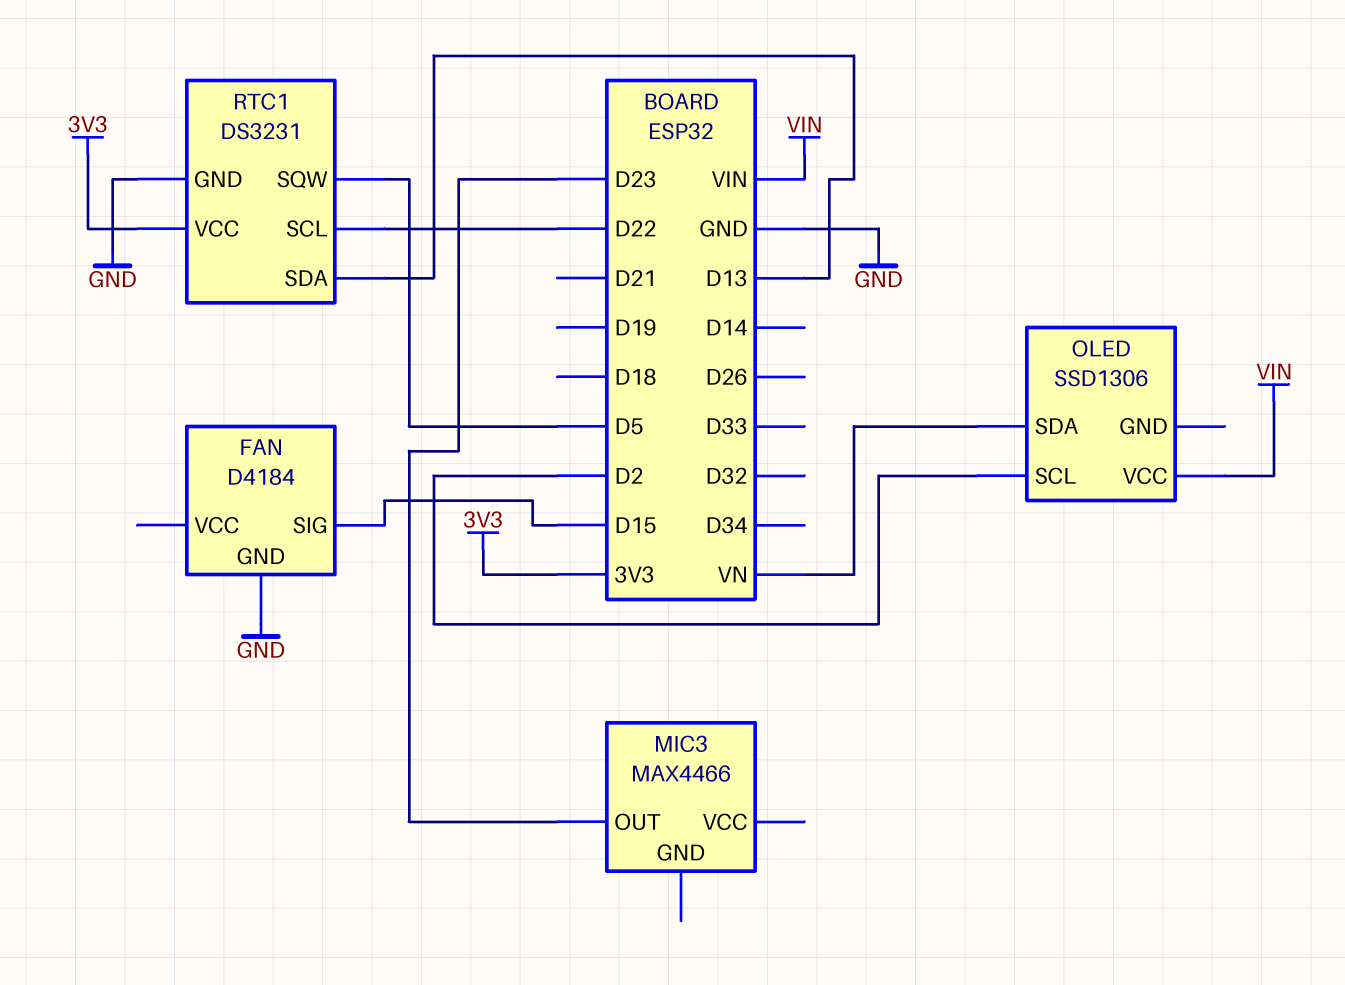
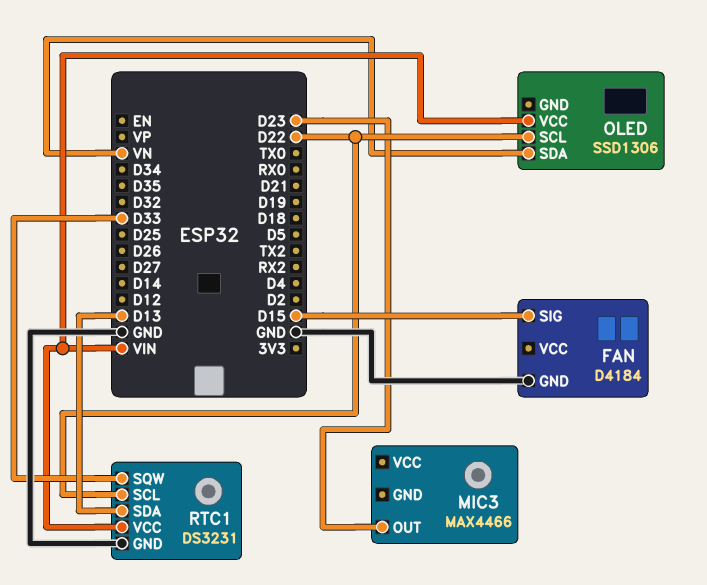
OLED pin SCL: D2 -> D22
RTC1 pin SQW: D5 -> D33
RTC1 pin VCC: 3V3 -> VIN

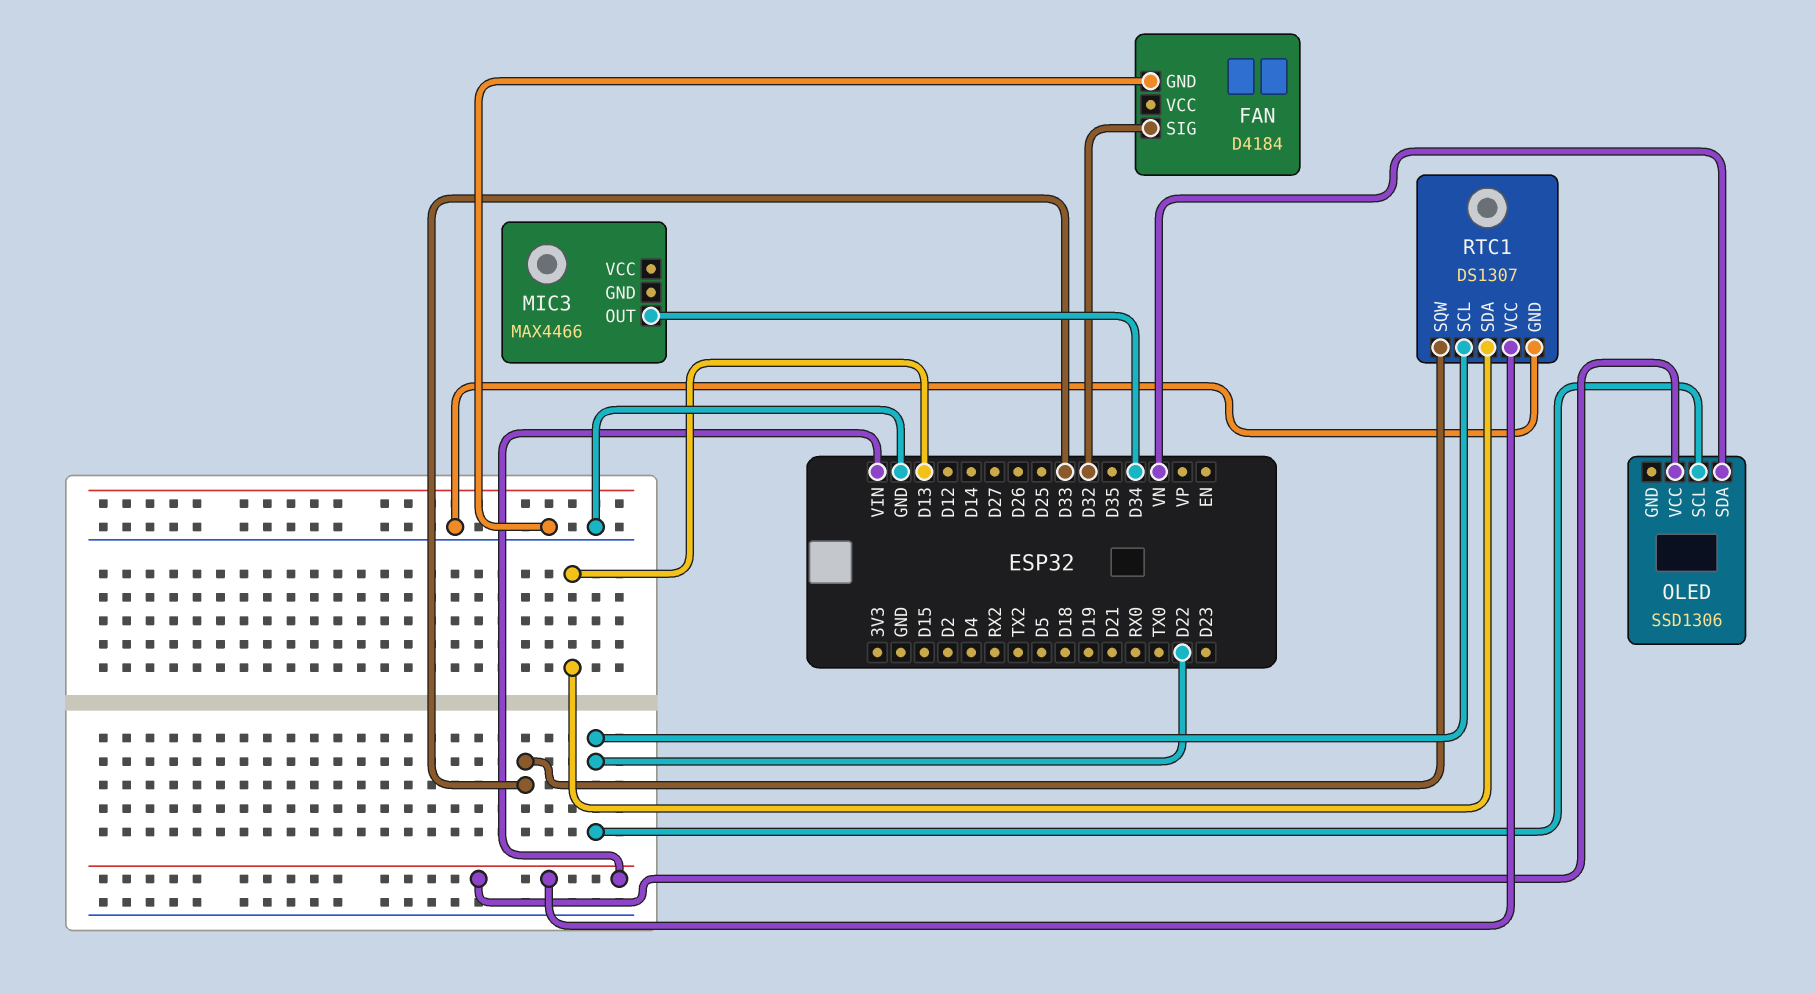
FAN pin SIG: D15 -> D32
MIC3 pin OUT: D23 -> D34
RTC1: DS3231 -> DS1307

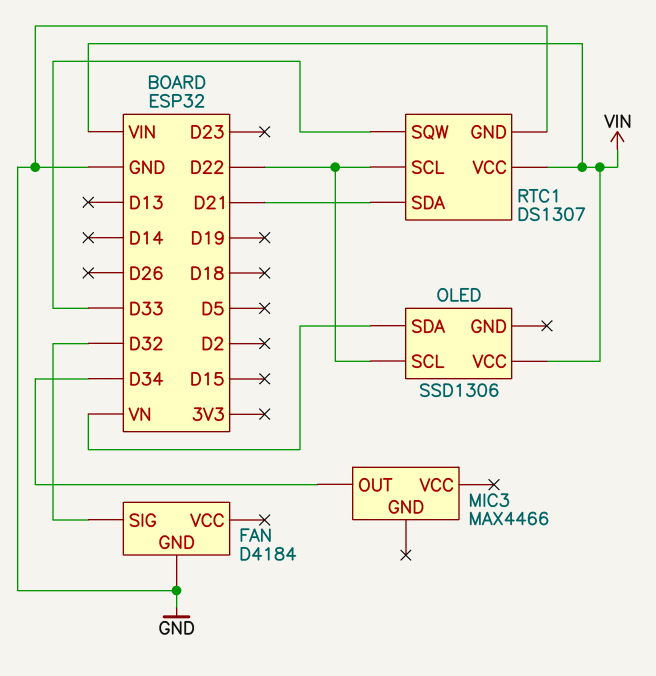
RTC1 pin SDA: D13 -> D21

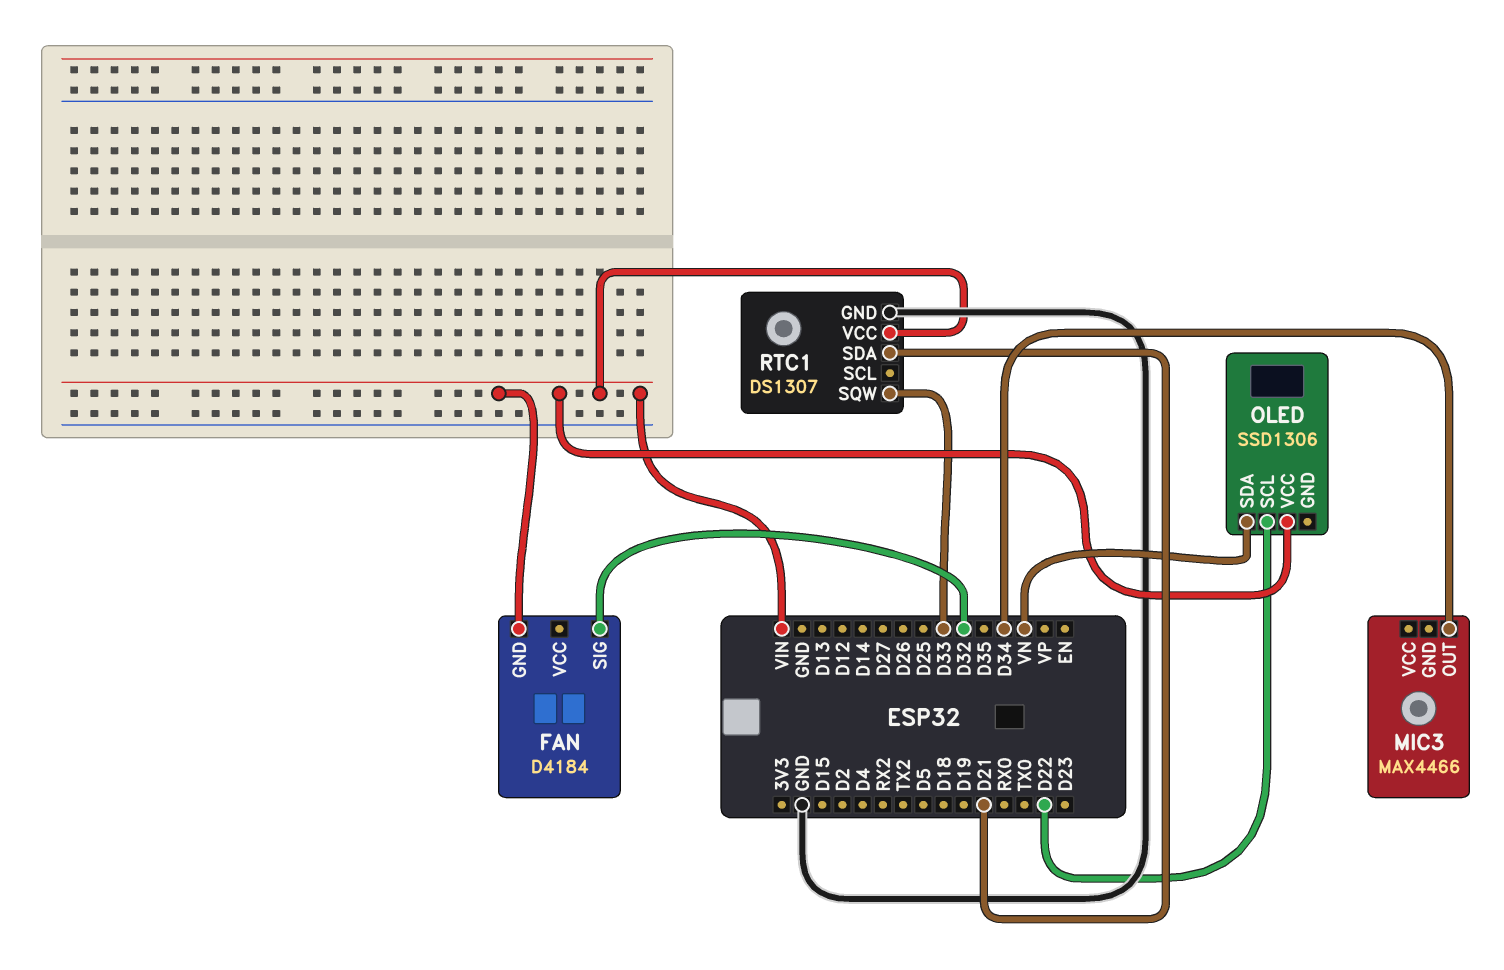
FAN pin GND: GND -> VIN
RTC1 pin SCL: D22 -> none

